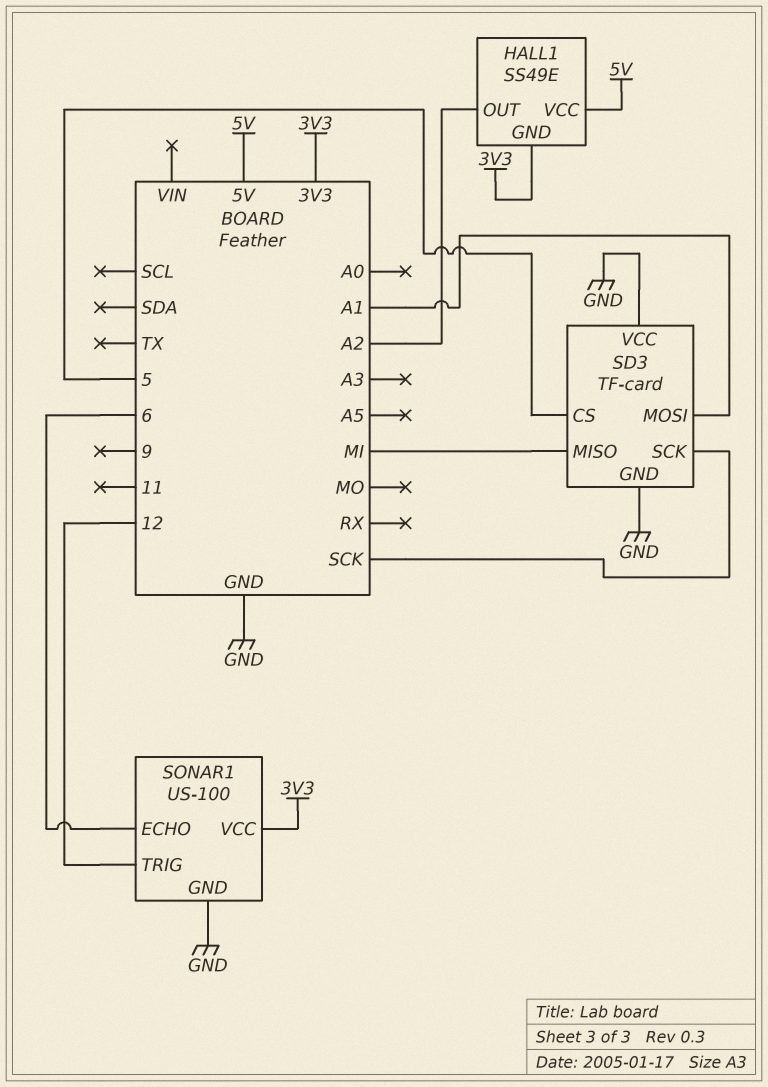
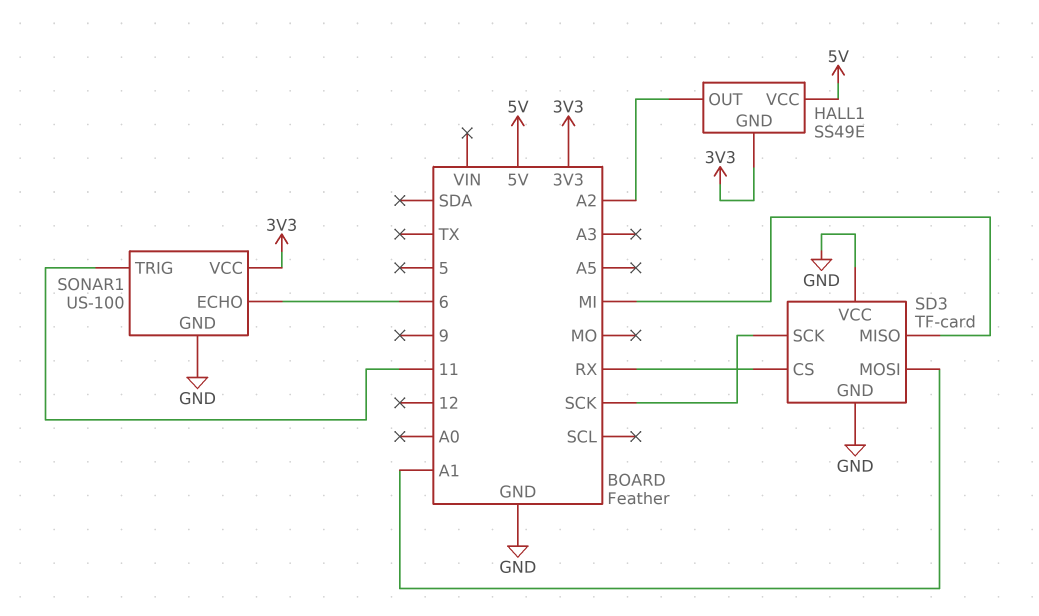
SD3 pin CS: 5 -> RX
SONAR1 pin TRIG: 12 -> 11

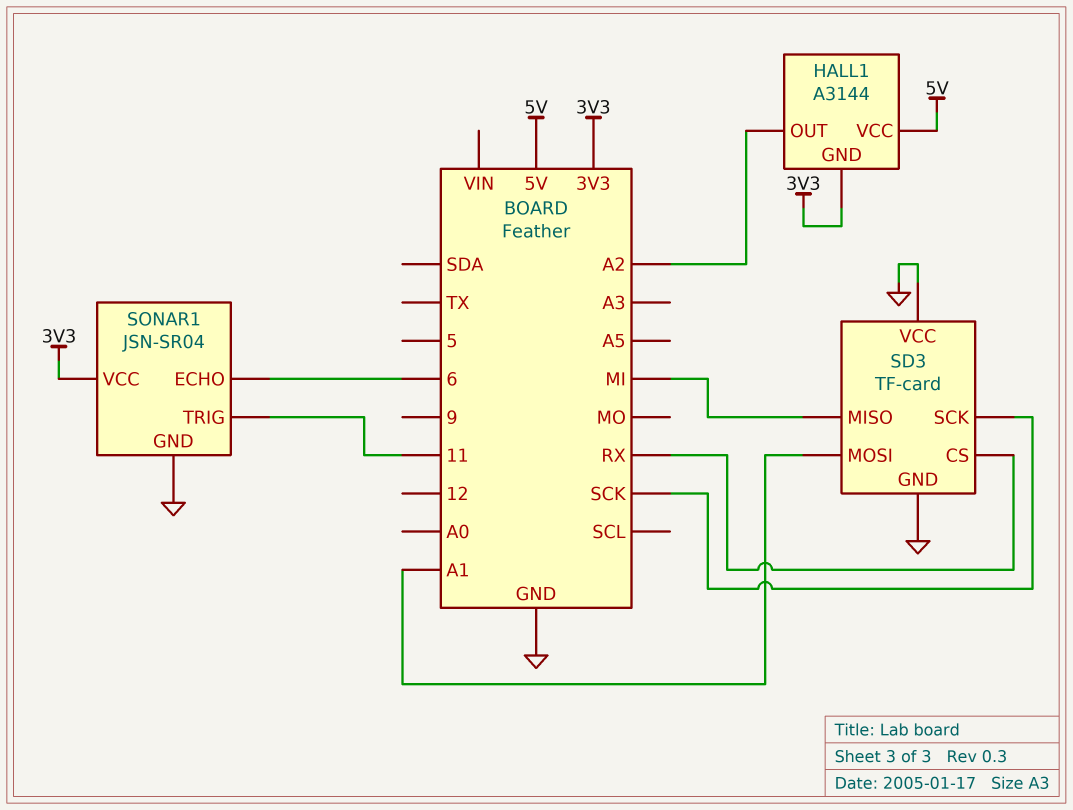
HALL1: SS49E -> A3144
SONAR1: US-100 -> JSN-SR04

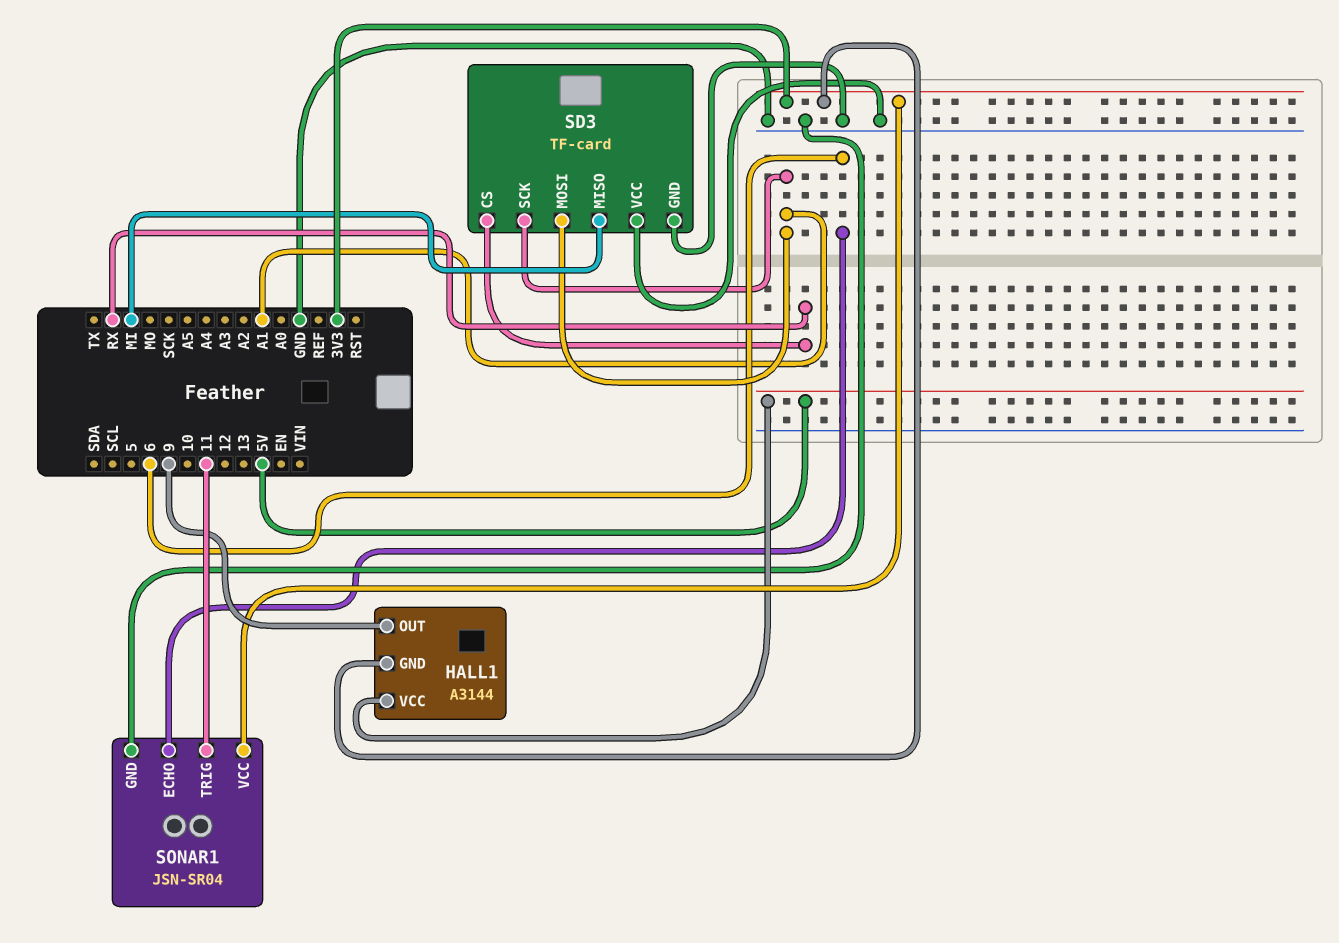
HALL1 pin OUT: A2 -> 9
SD3 pin SCK: SCK -> A1

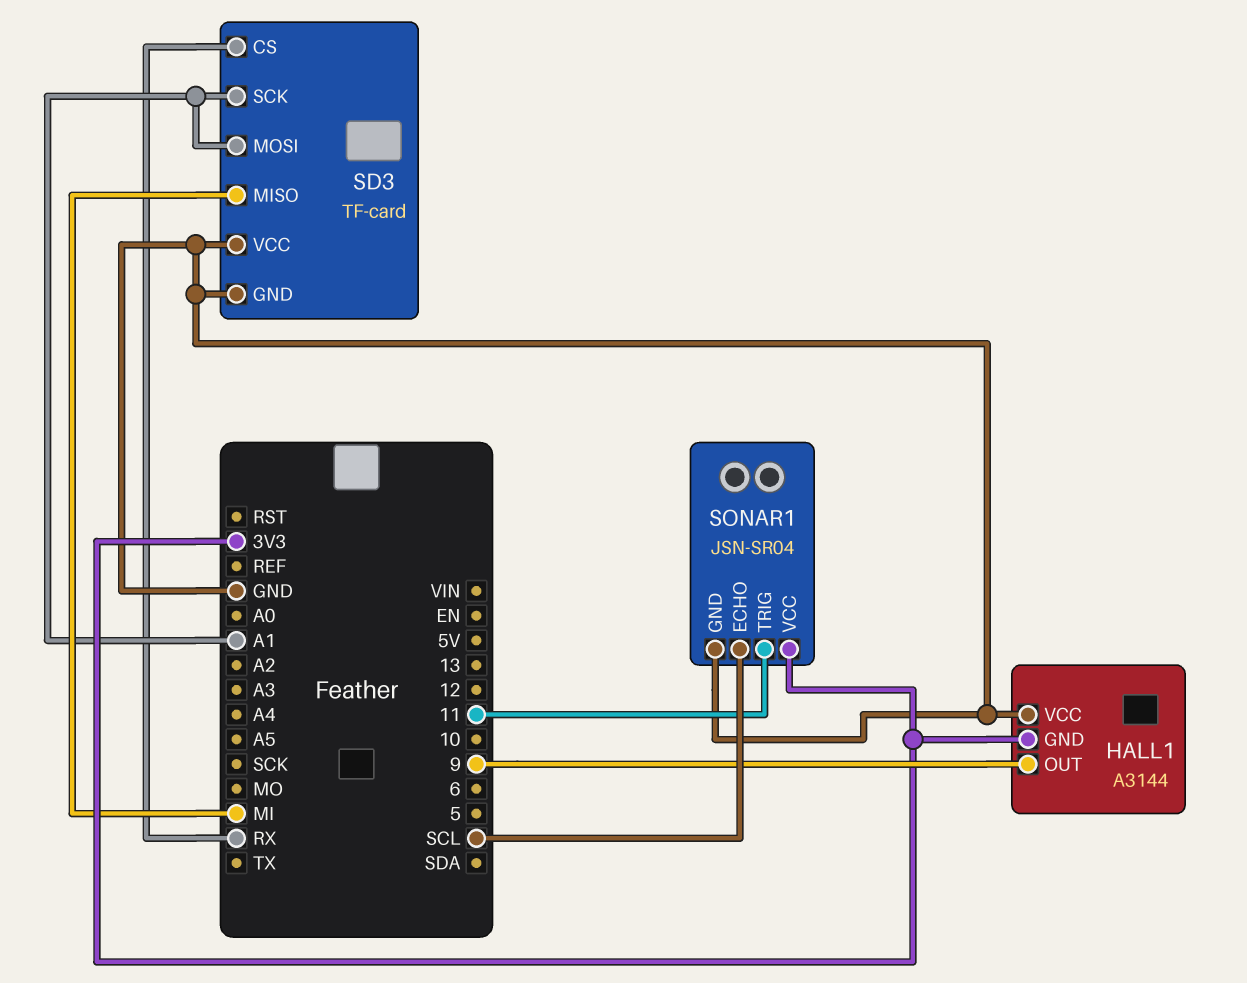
HALL1 pin VCC: 5V -> GND
SONAR1 pin ECHO: 6 -> SCL

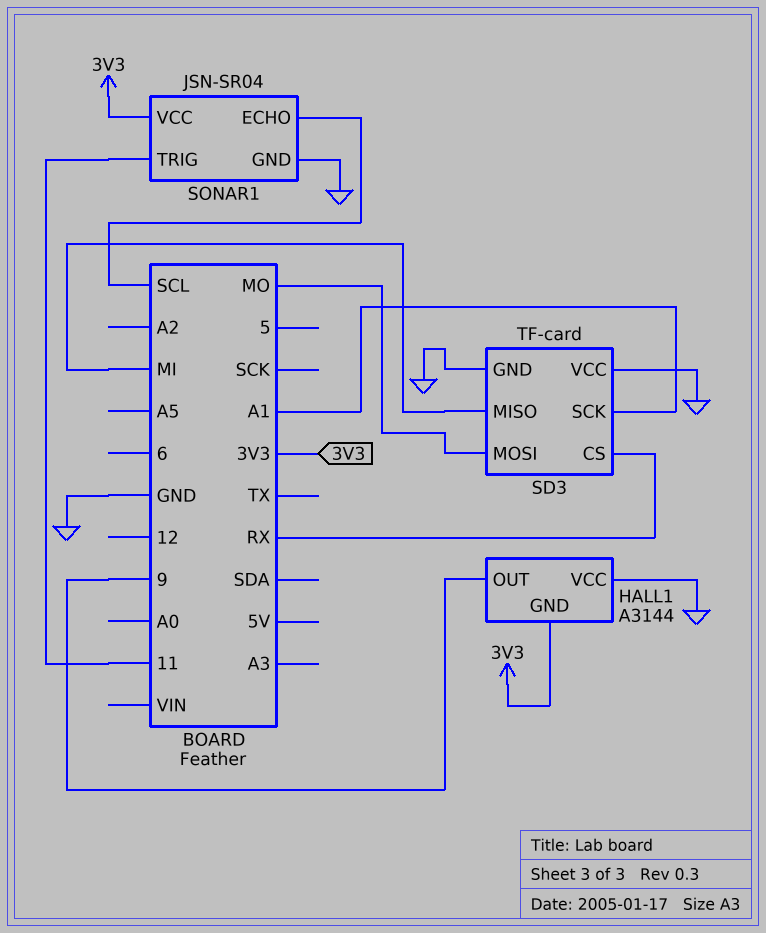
SD3 pin MOSI: A1 -> MO

